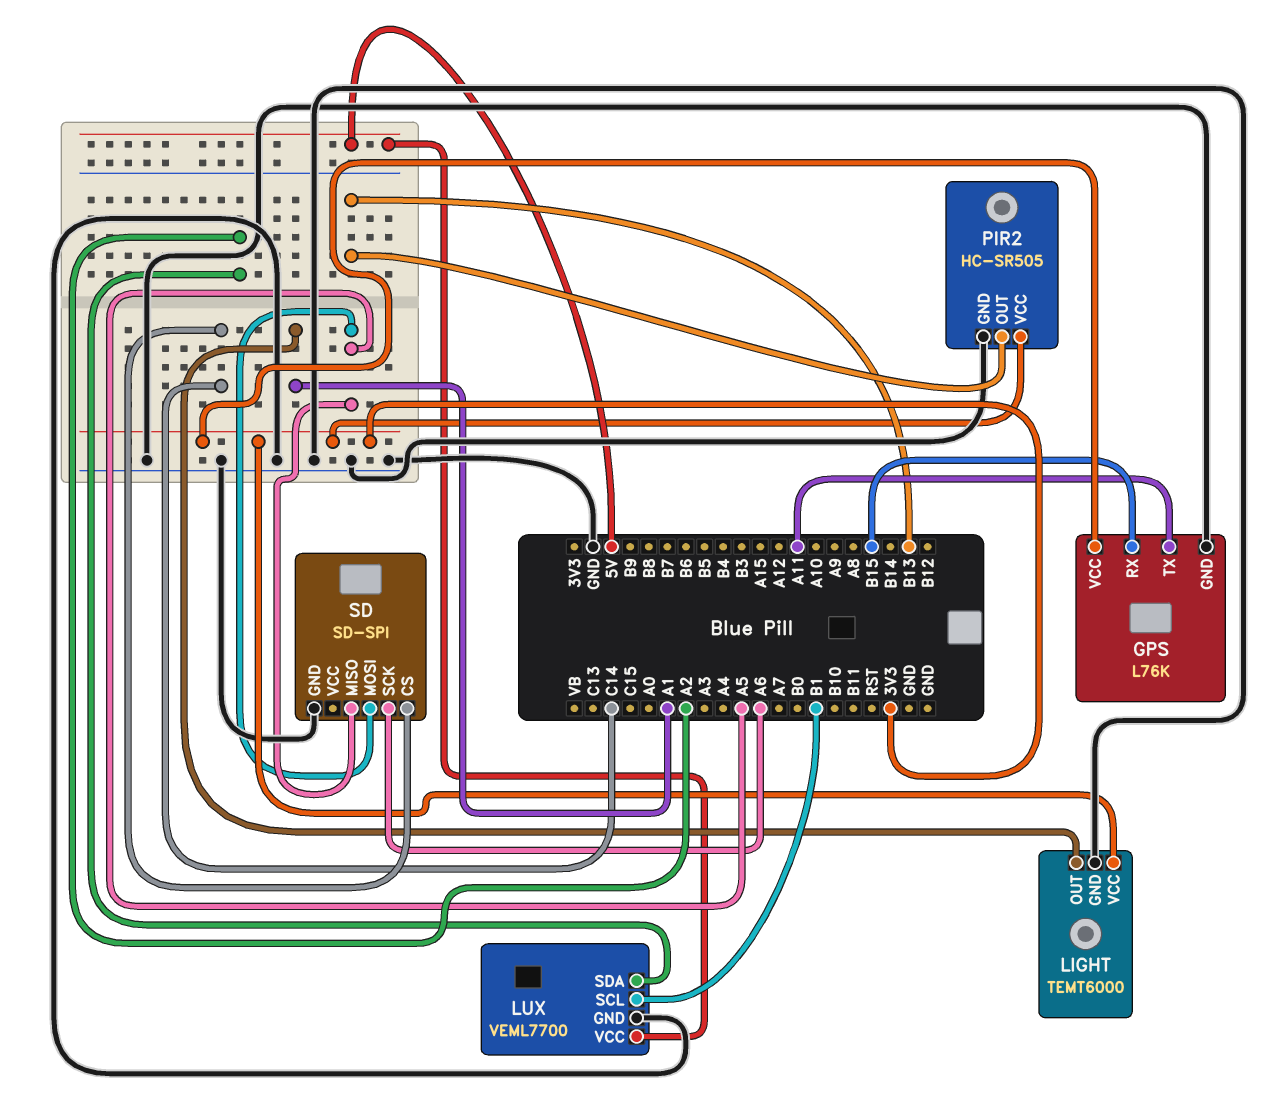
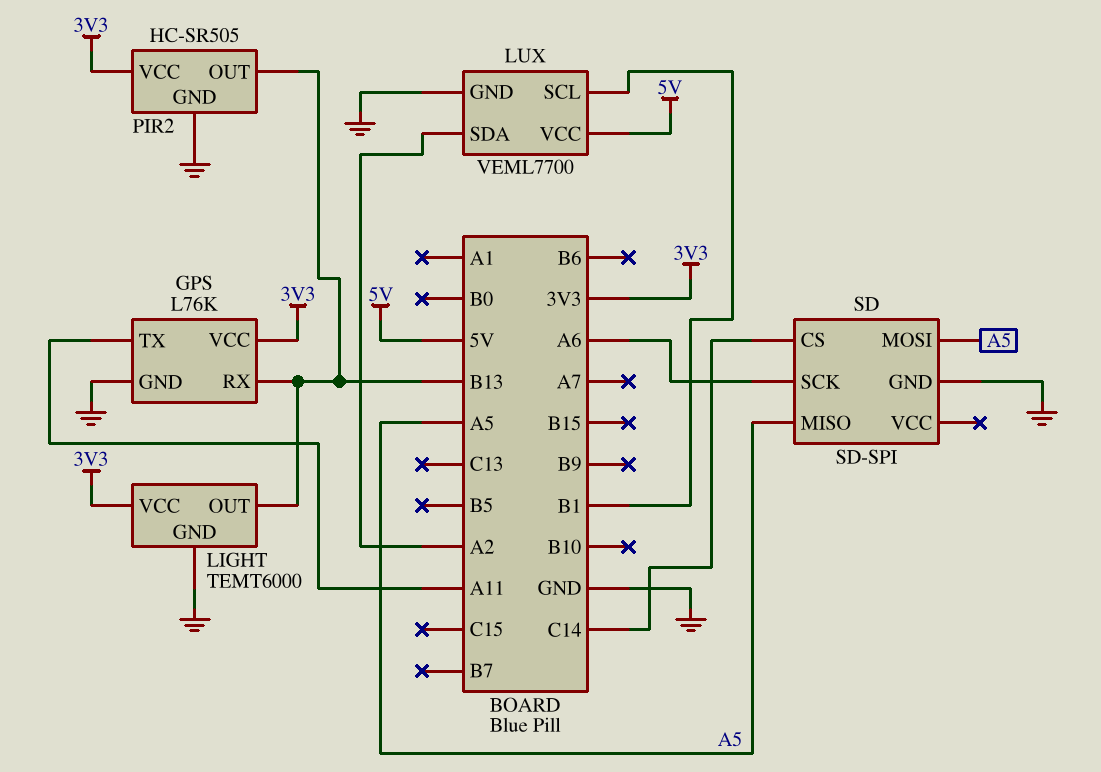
GPS pin RX: B15 -> B13
LIGHT pin OUT: A1 -> B13

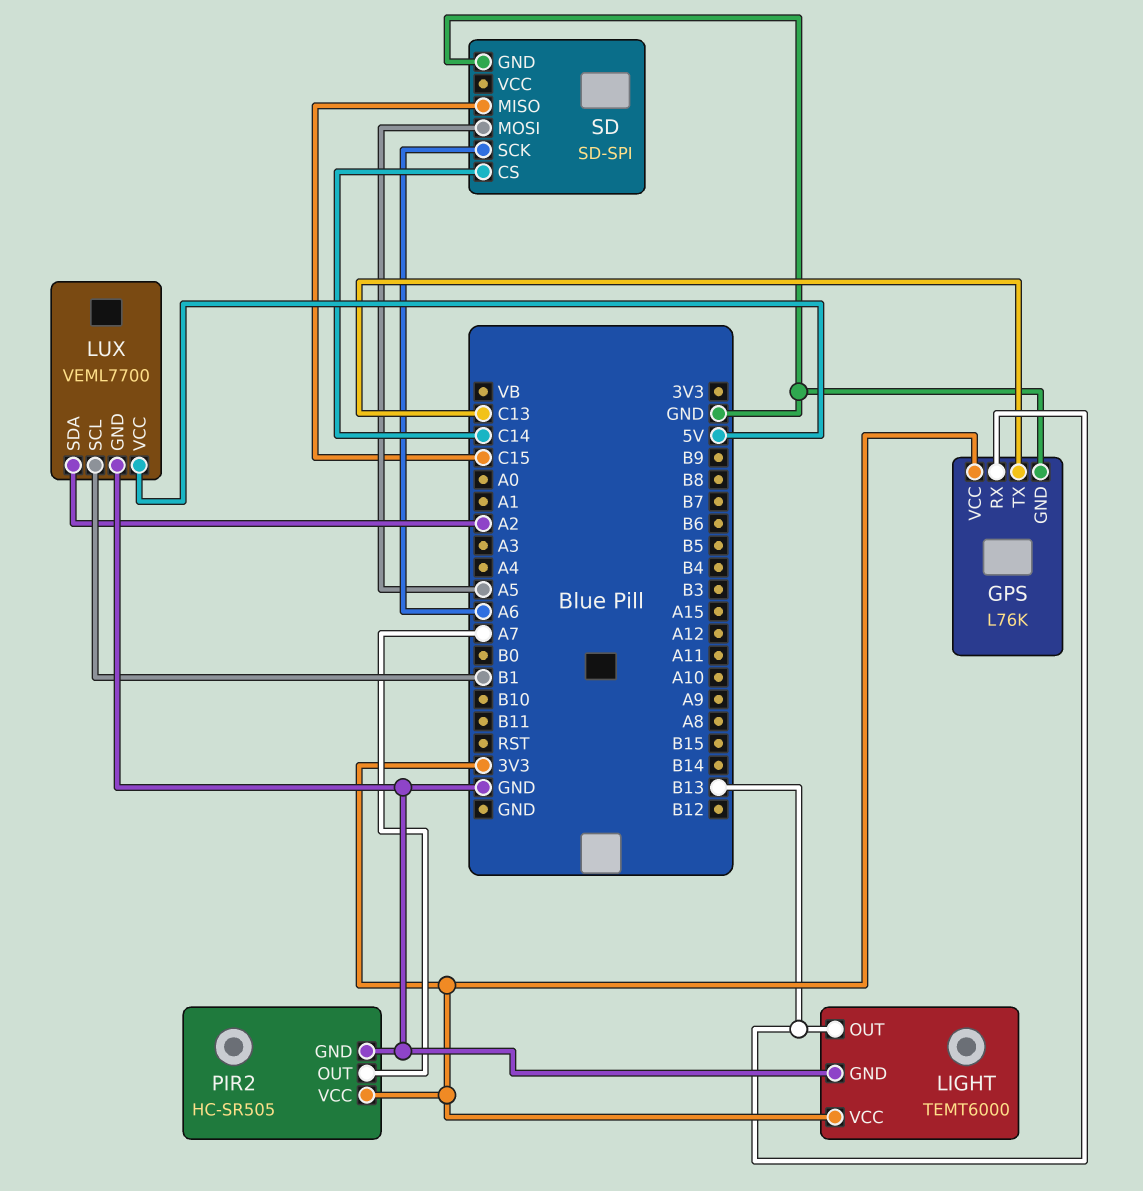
GPS pin TX: A11 -> C13
PIR2 pin OUT: B13 -> A7
SD pin MISO: A5 -> C15

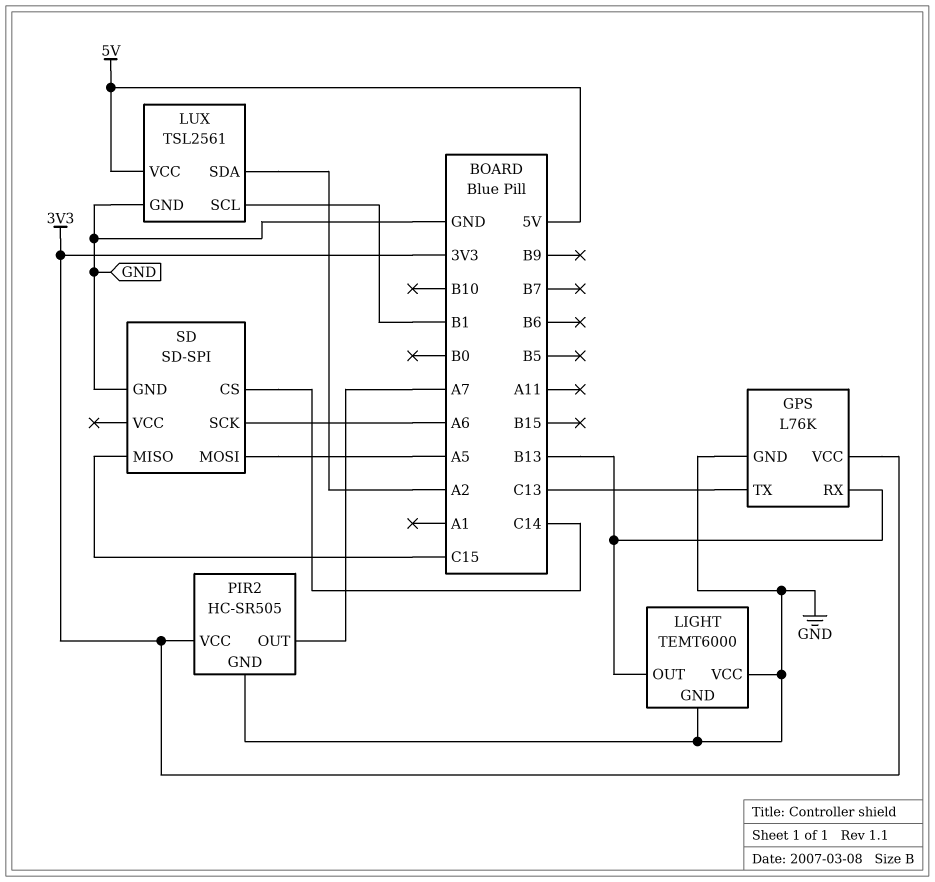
LIGHT pin VCC: 3V3 -> GND
LUX: VEML7700 -> TSL2561

